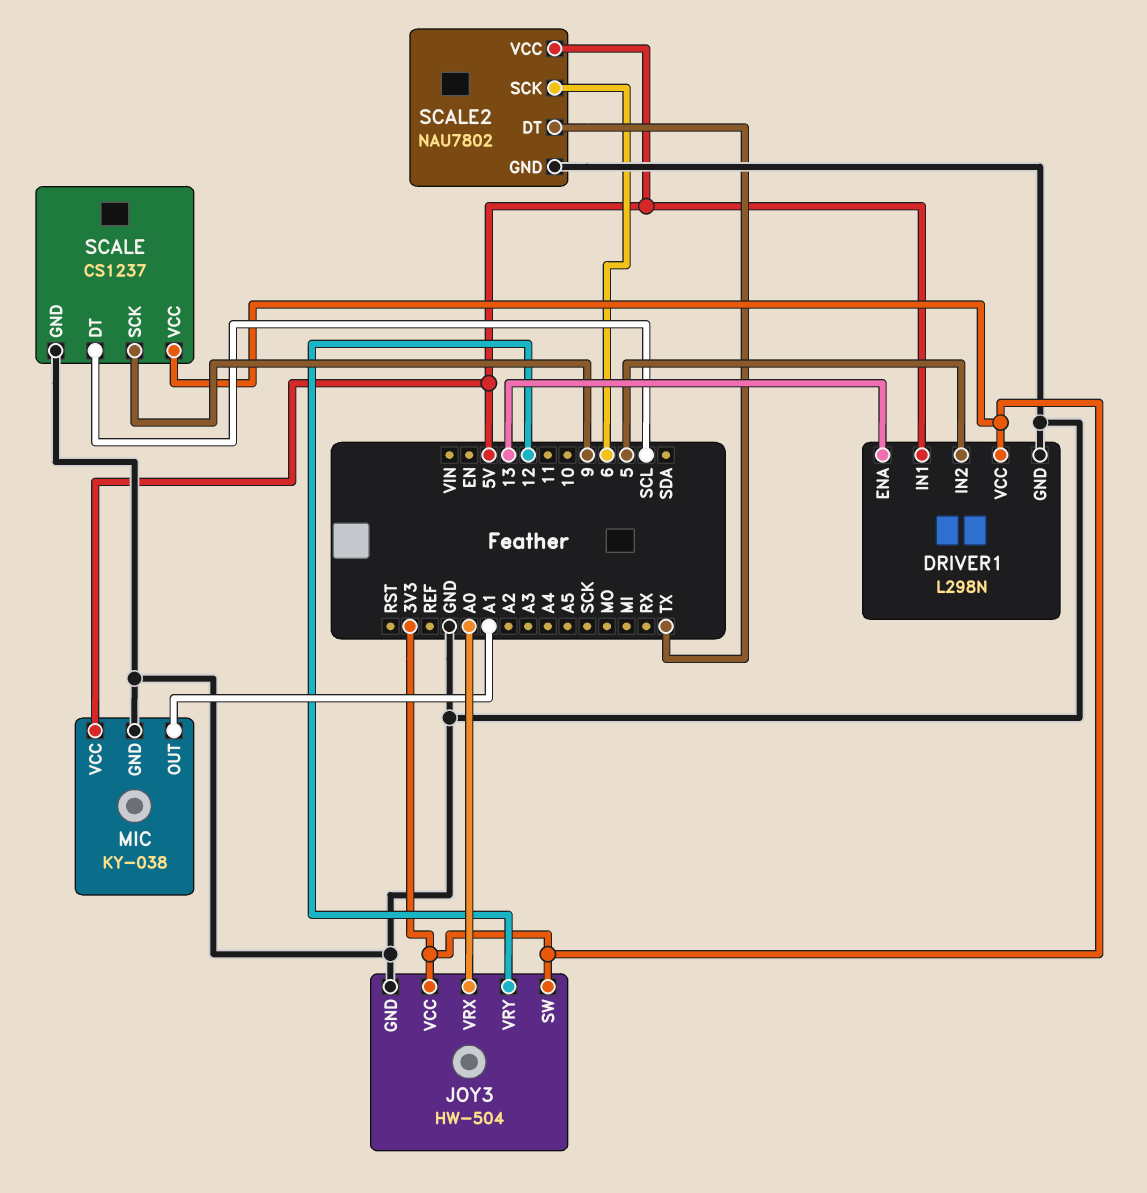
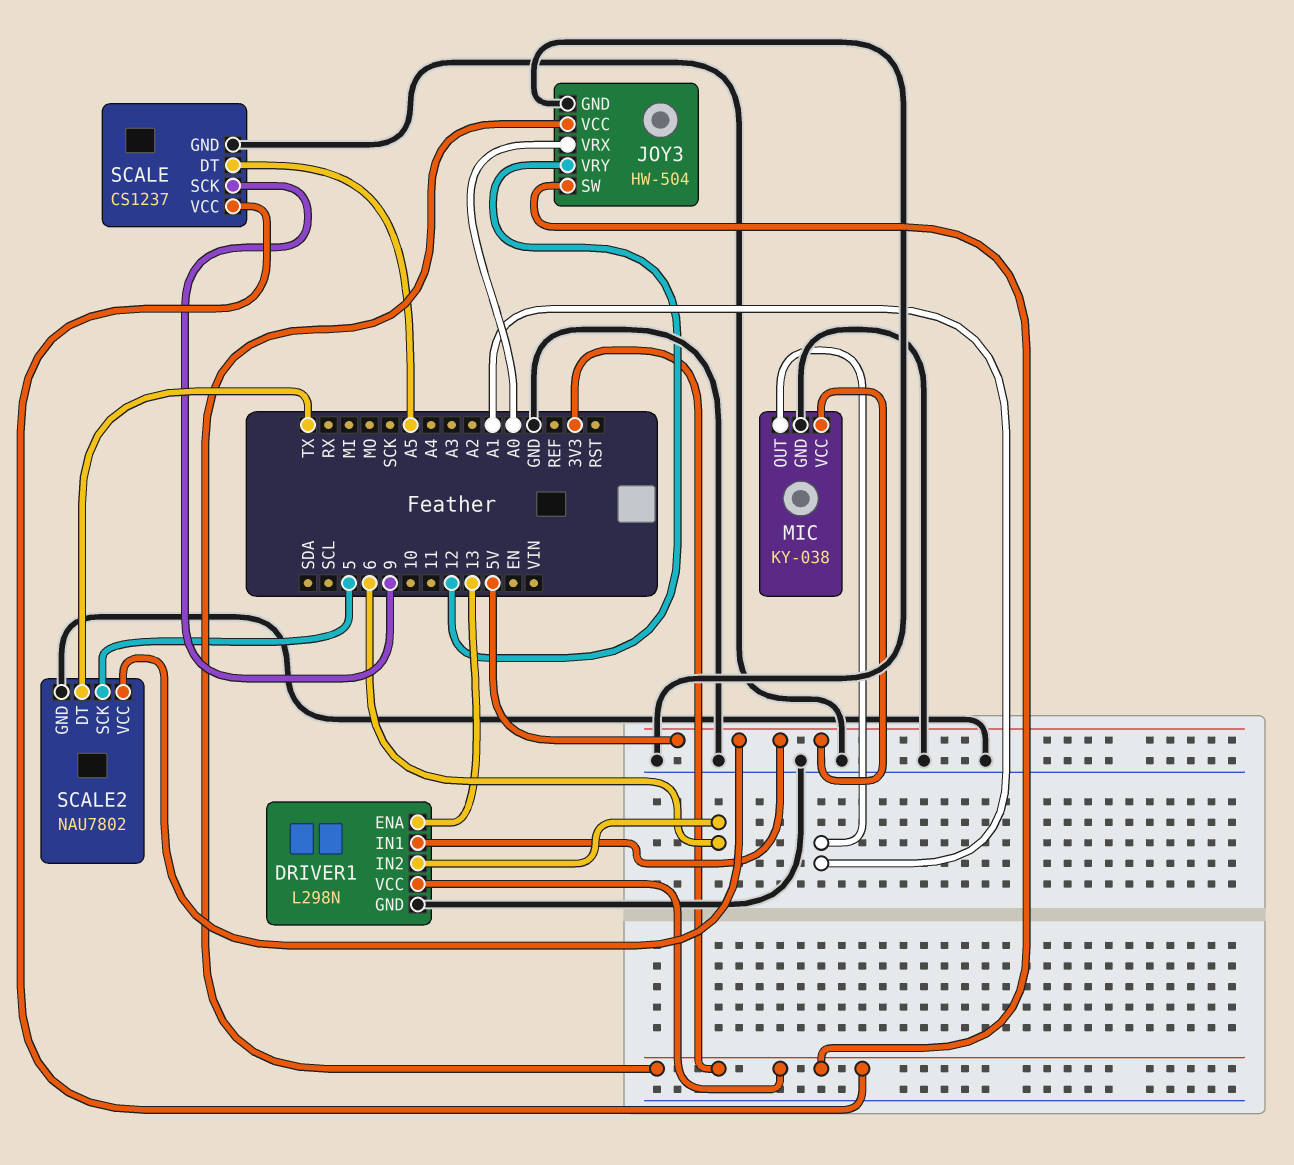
DRIVER1 pin IN2: 5 -> 6
SCALE pin DT: SCL -> A5
SCALE2 pin SCK: 6 -> 5

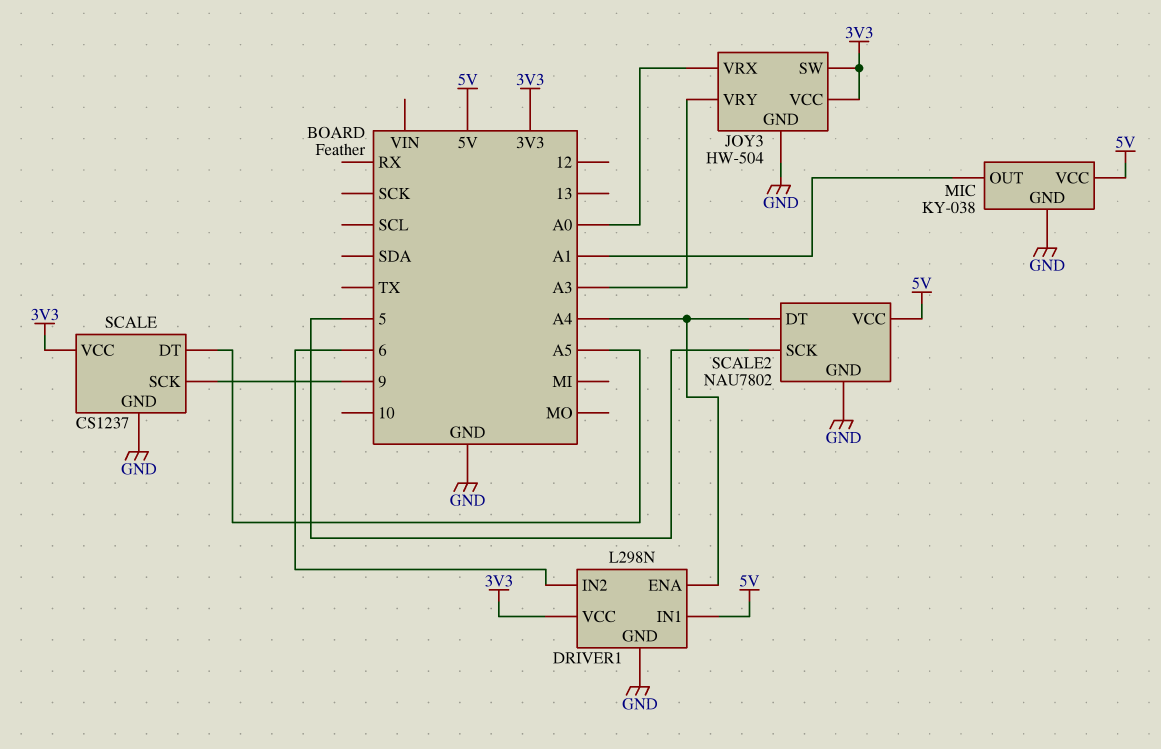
DRIVER1 pin ENA: 13 -> A4
JOY3 pin VRY: 12 -> A3
SCALE2 pin DT: TX -> A4

